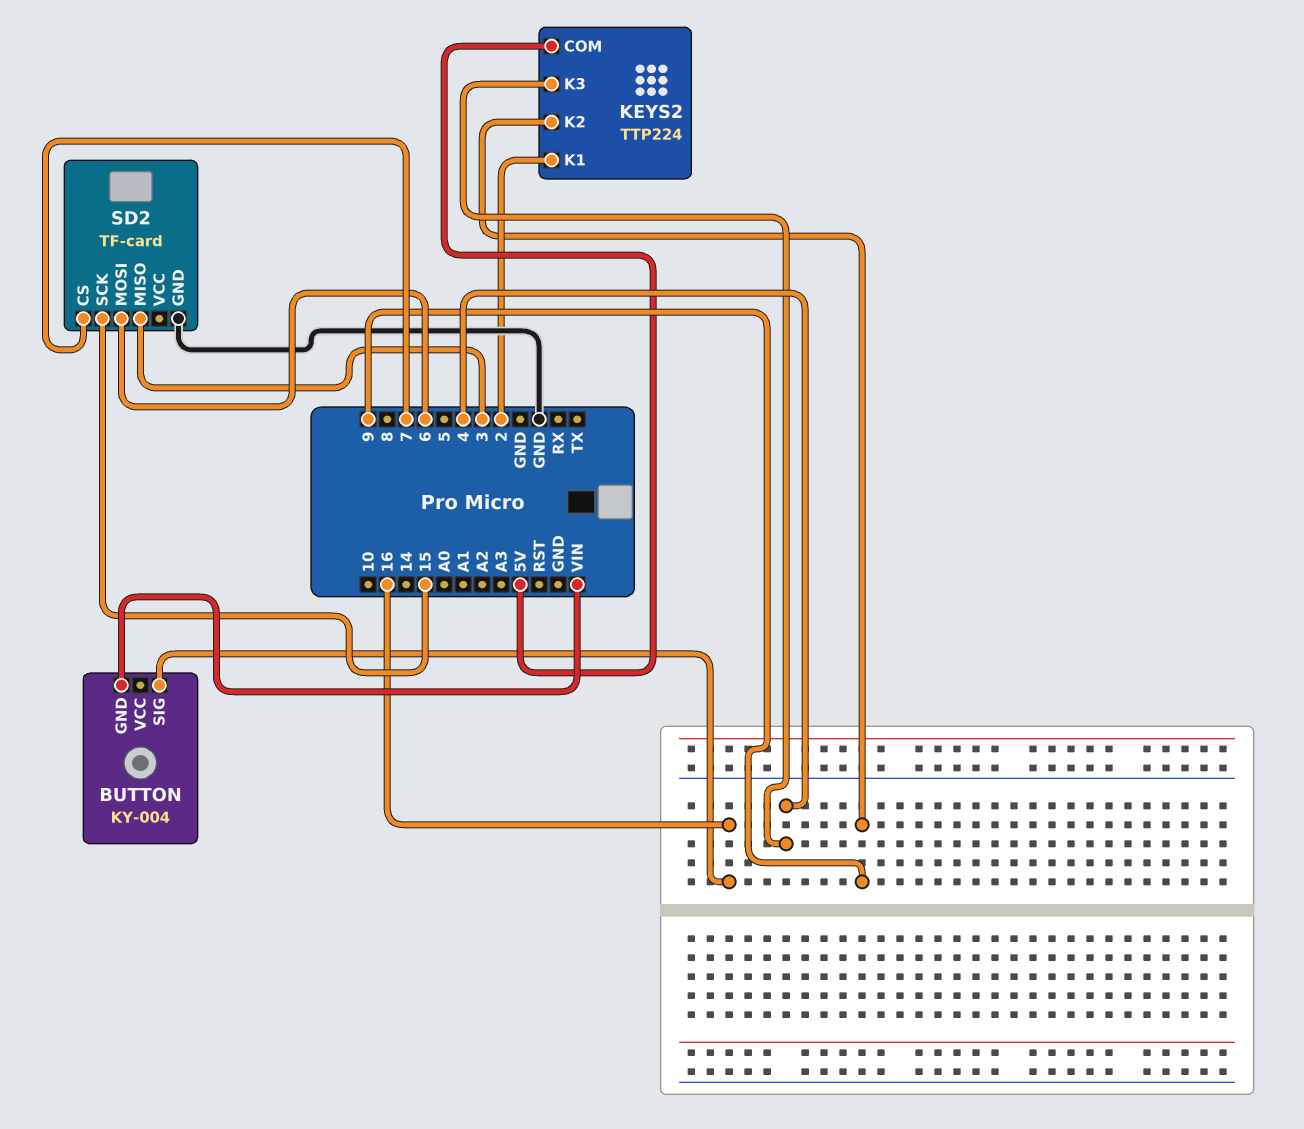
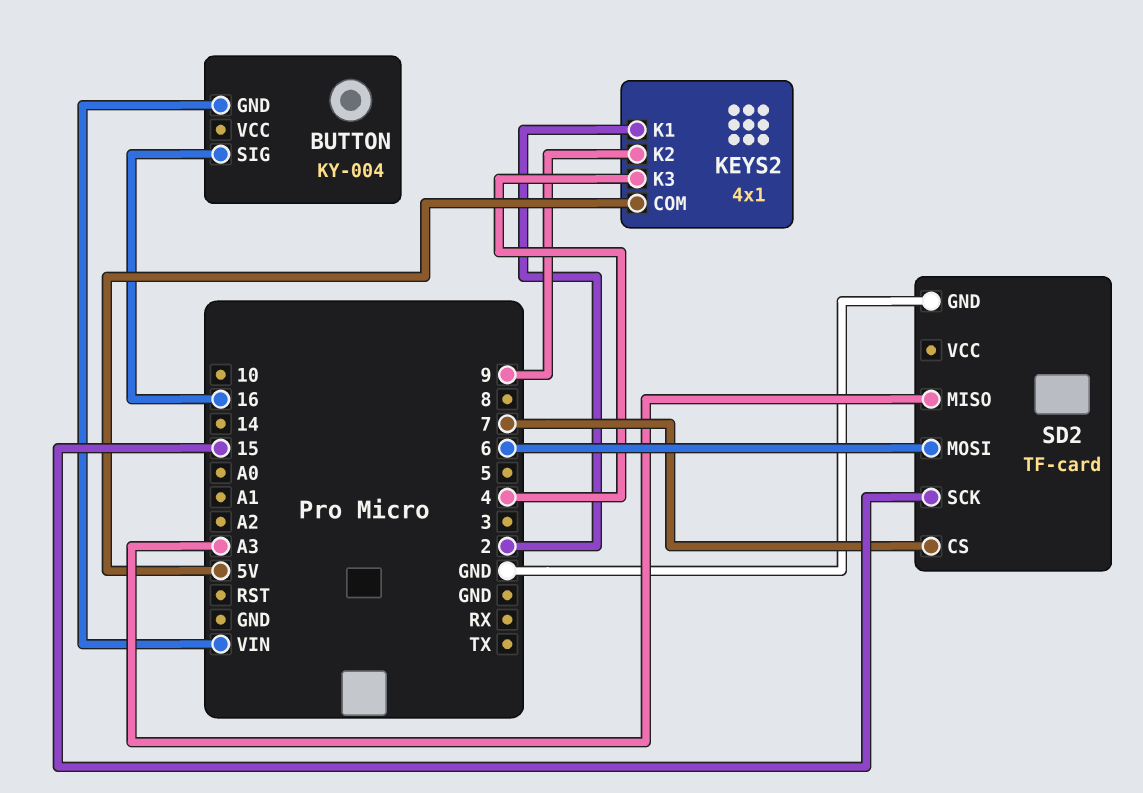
KEYS2: TTP224 -> 4x1
SD2 pin MISO: 3 -> A3

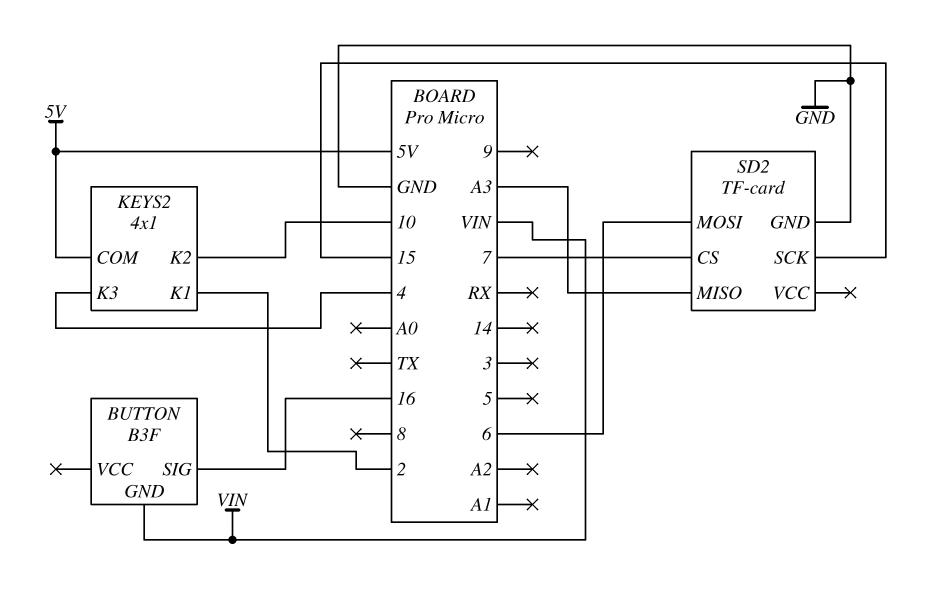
BUTTON: KY-004 -> B3F
KEYS2 pin K2: 9 -> 10

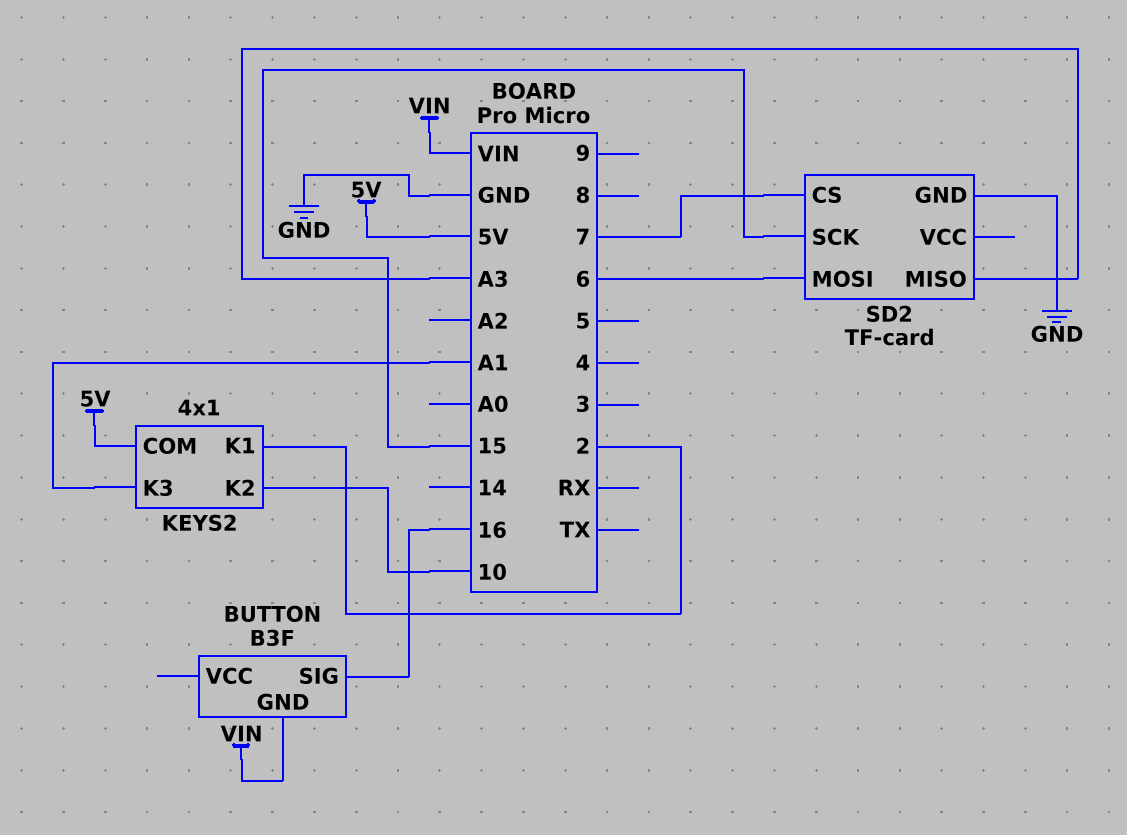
KEYS2 pin K3: 4 -> A1

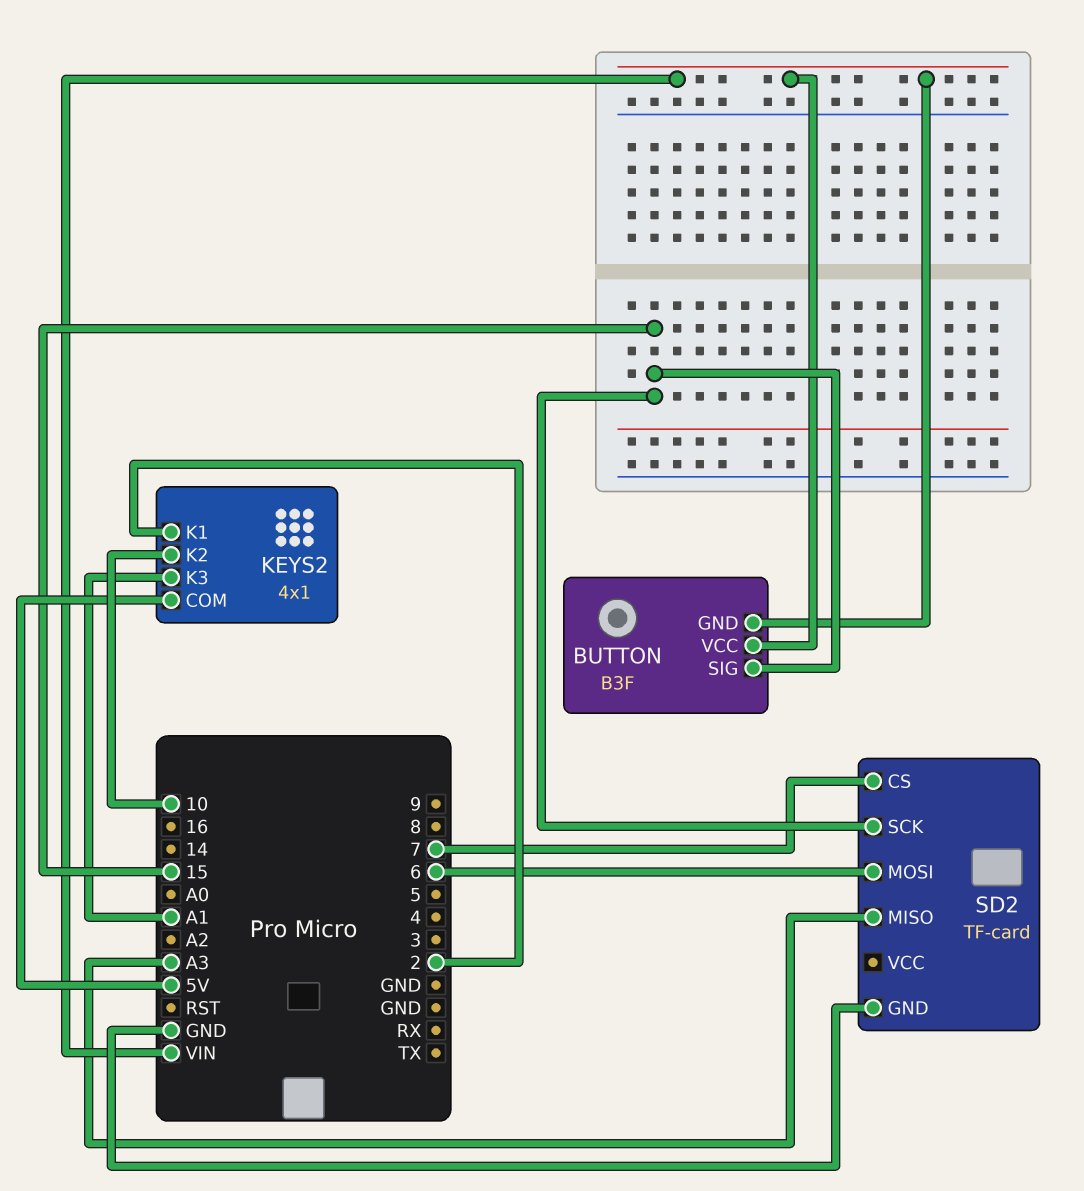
BUTTON pin SIG: 16 -> 15
BUTTON pin VCC: none -> VIN

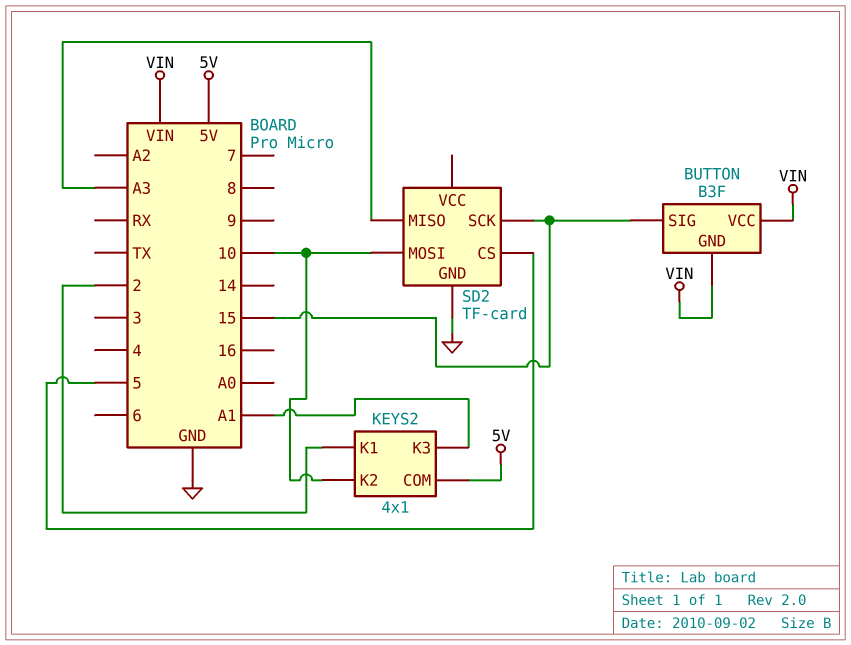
SD2 pin CS: 7 -> 5
SD2 pin MOSI: 6 -> 10

